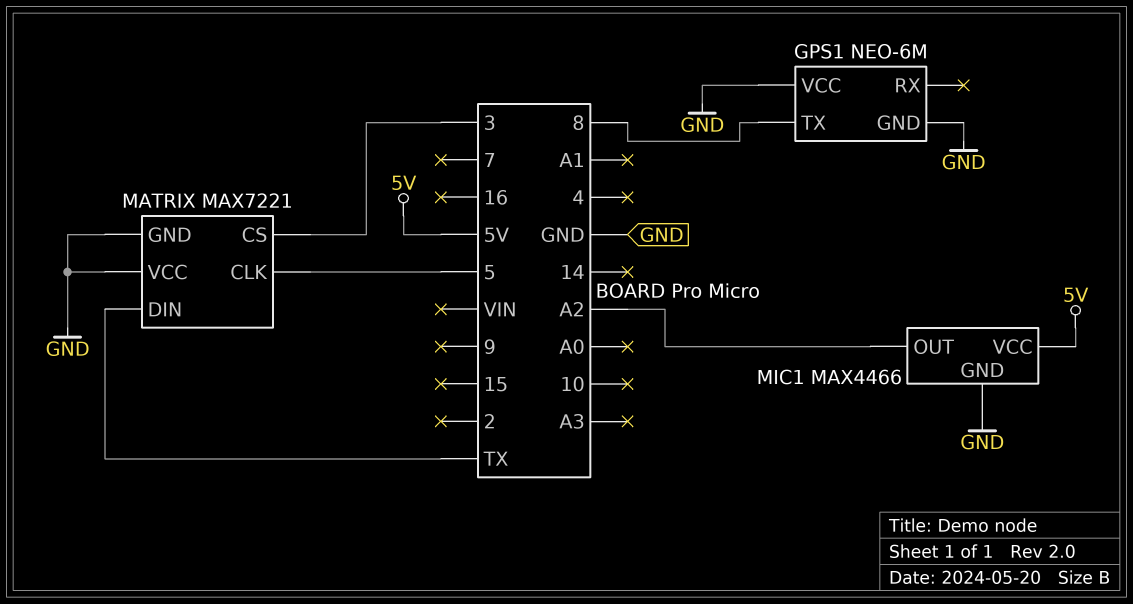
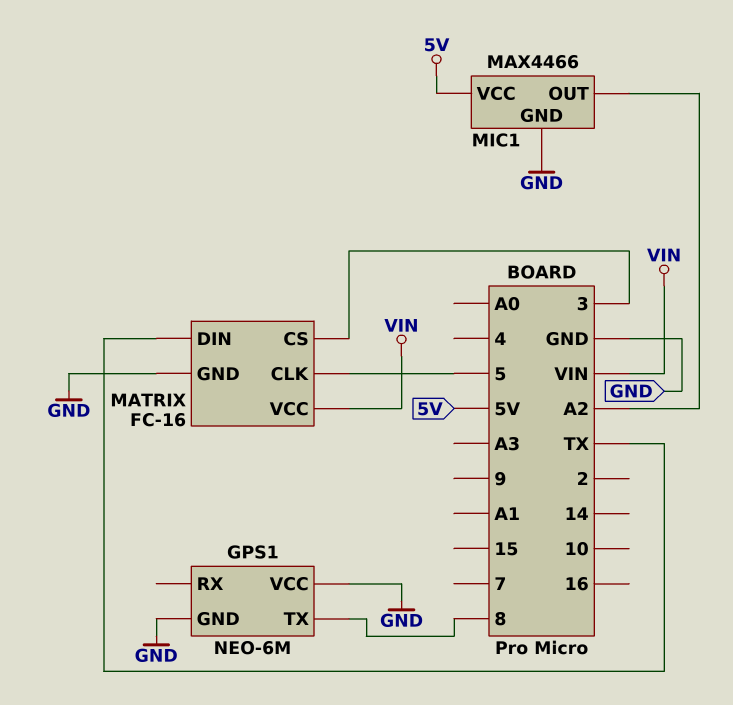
MATRIX: MAX7221 -> FC-16
MATRIX pin VCC: GND -> VIN

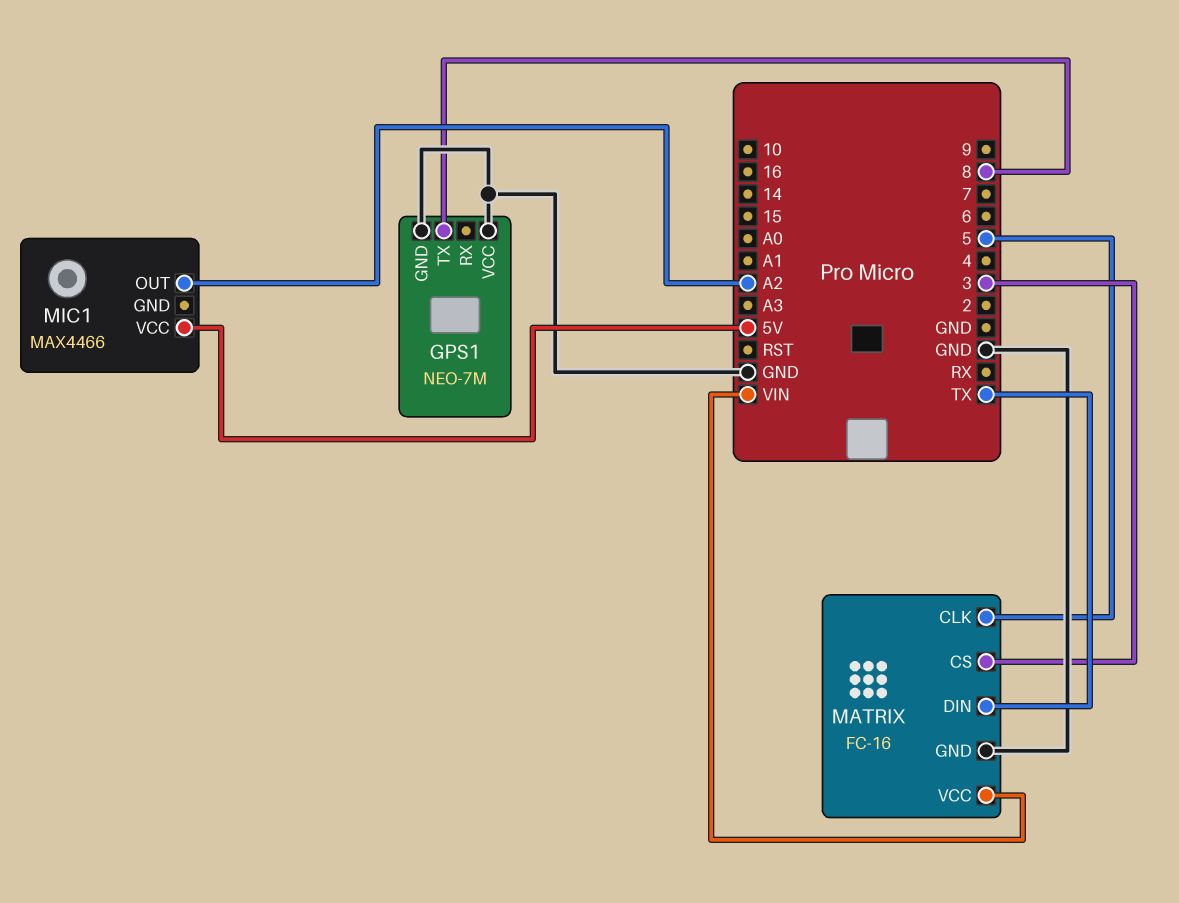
GPS1: NEO-6M -> NEO-7M
MIC1 pin GND: GND -> none

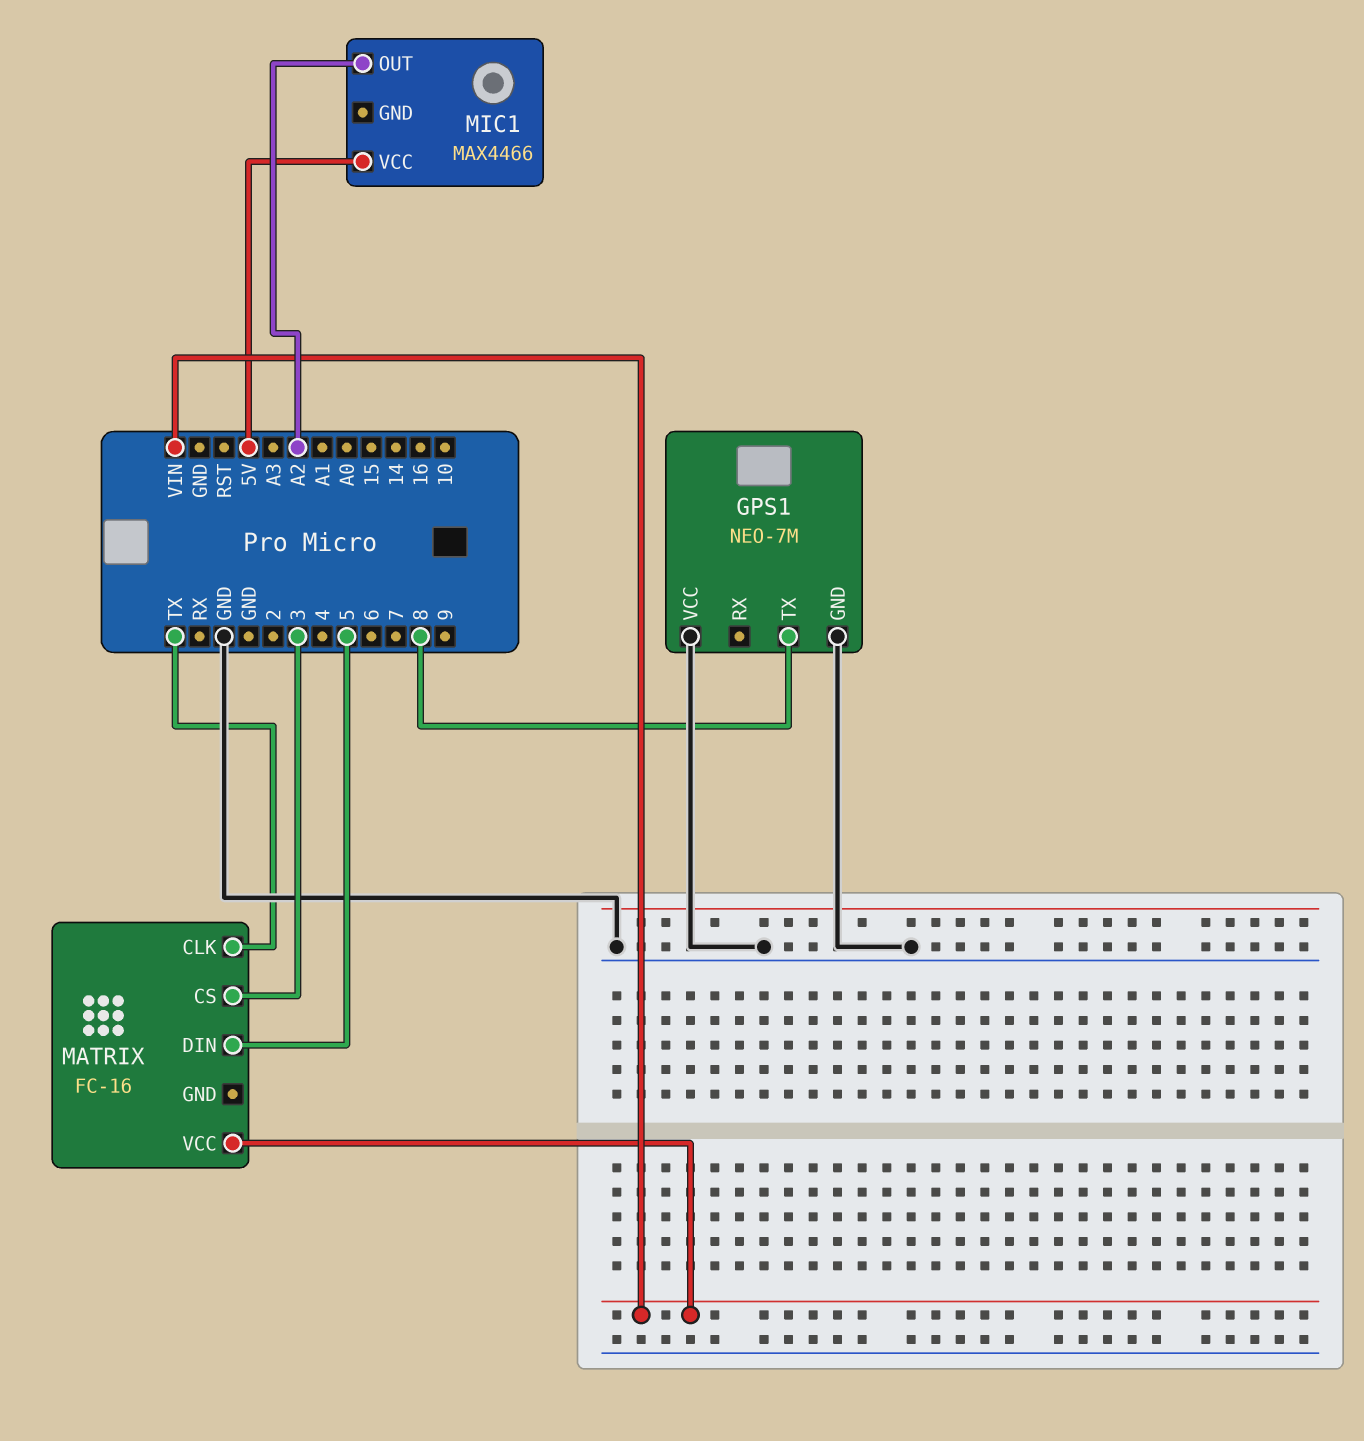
MATRIX pin CLK: 5 -> TX
MATRIX pin DIN: TX -> 5
MATRIX pin GND: GND -> none

